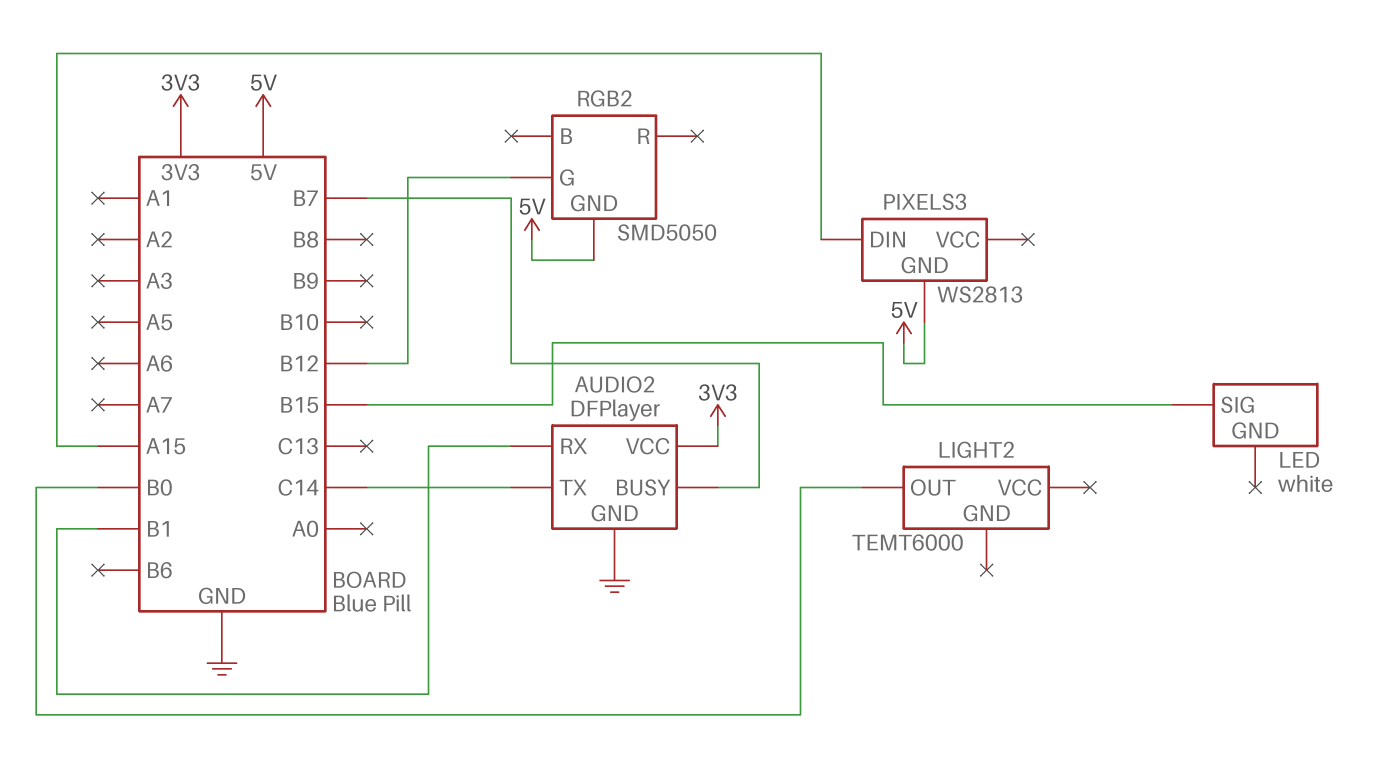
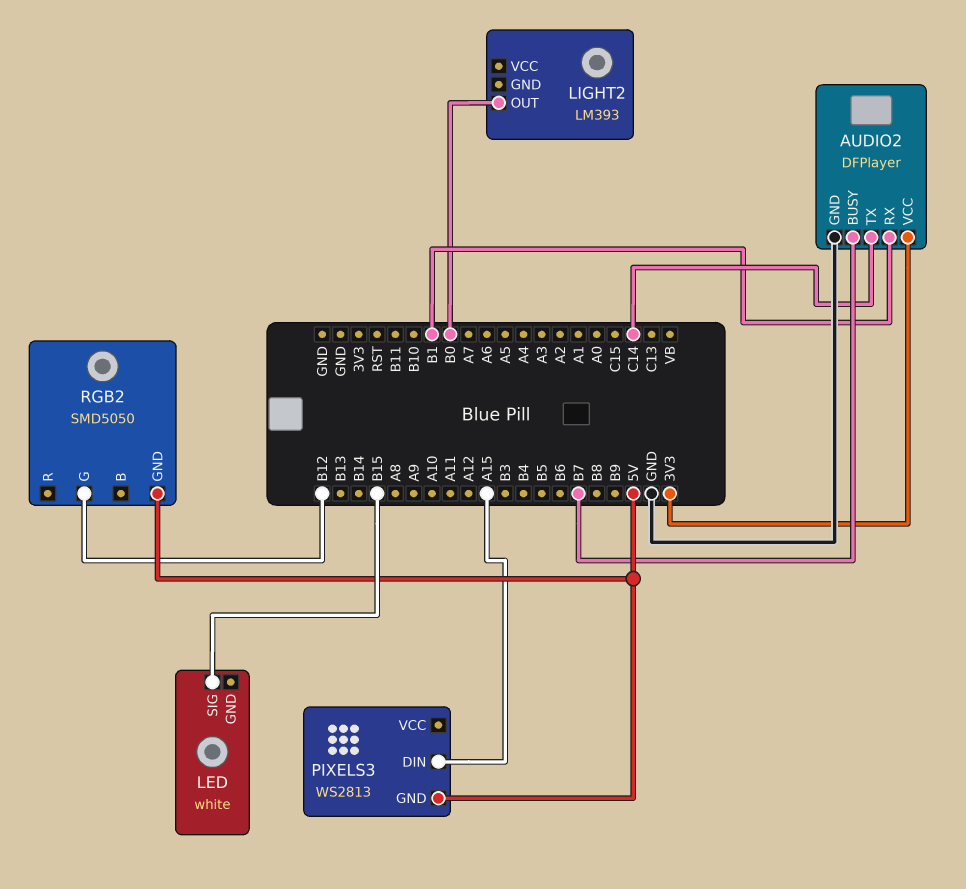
LIGHT2: TEMT6000 -> LM393

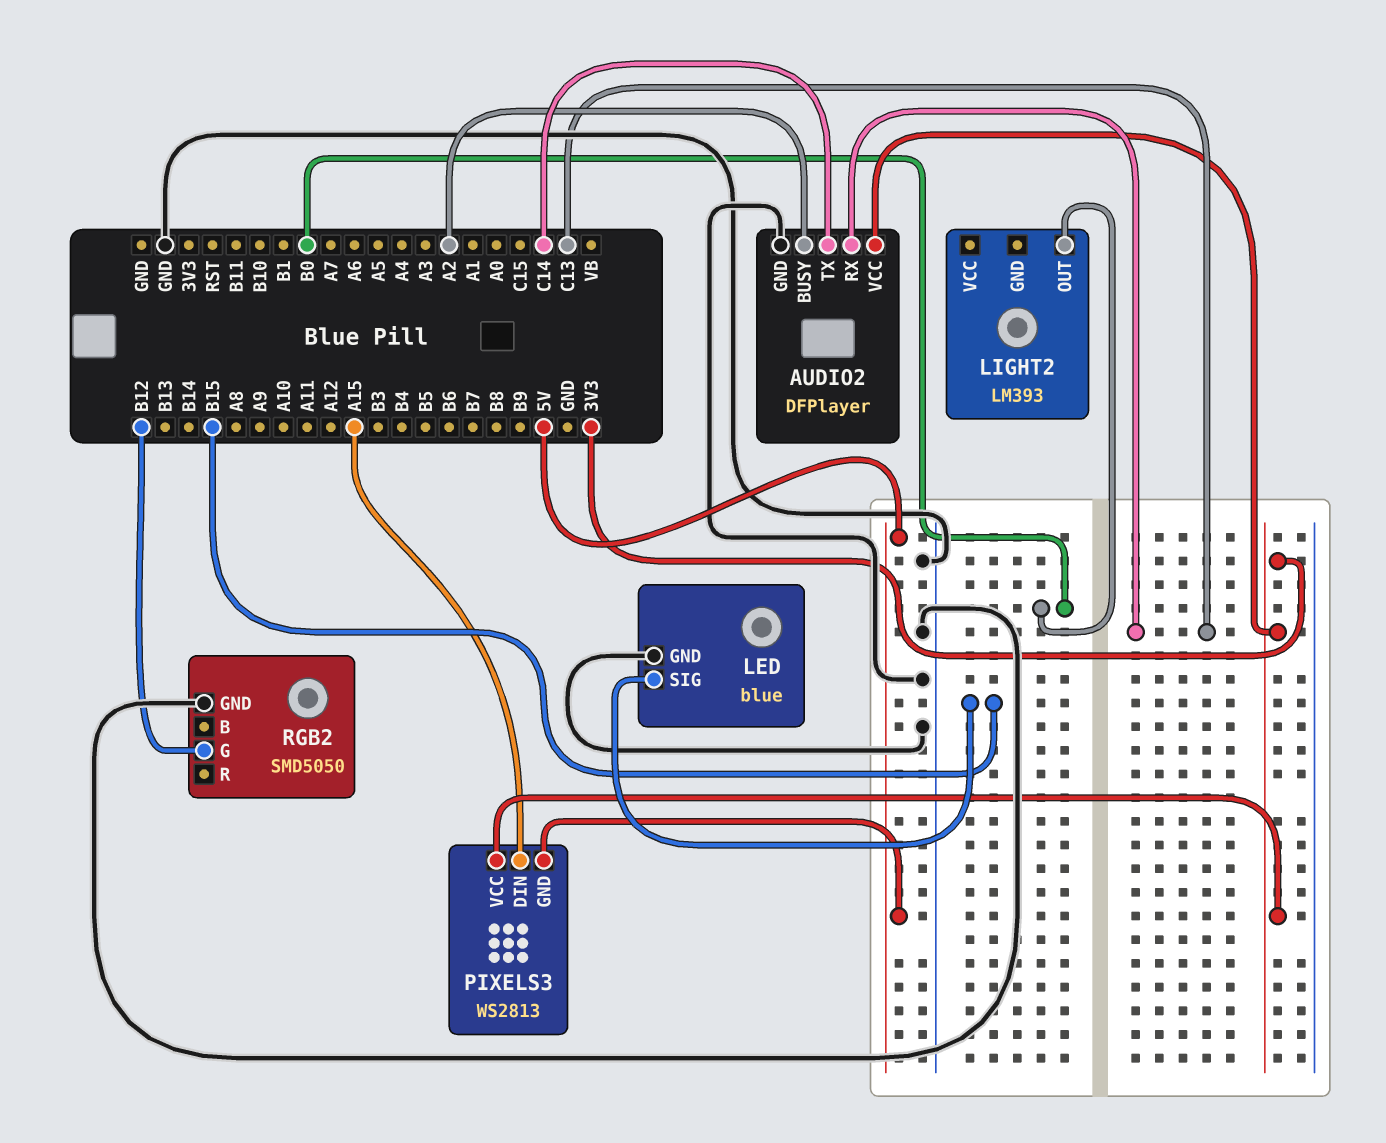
AUDIO2 pin BUSY: B7 -> A2
AUDIO2 pin RX: B1 -> C13
LED: white -> blue
LED pin GND: none -> GND
PIXELS3 pin VCC: none -> 3V3
RGB2 pin GND: 5V -> GND

